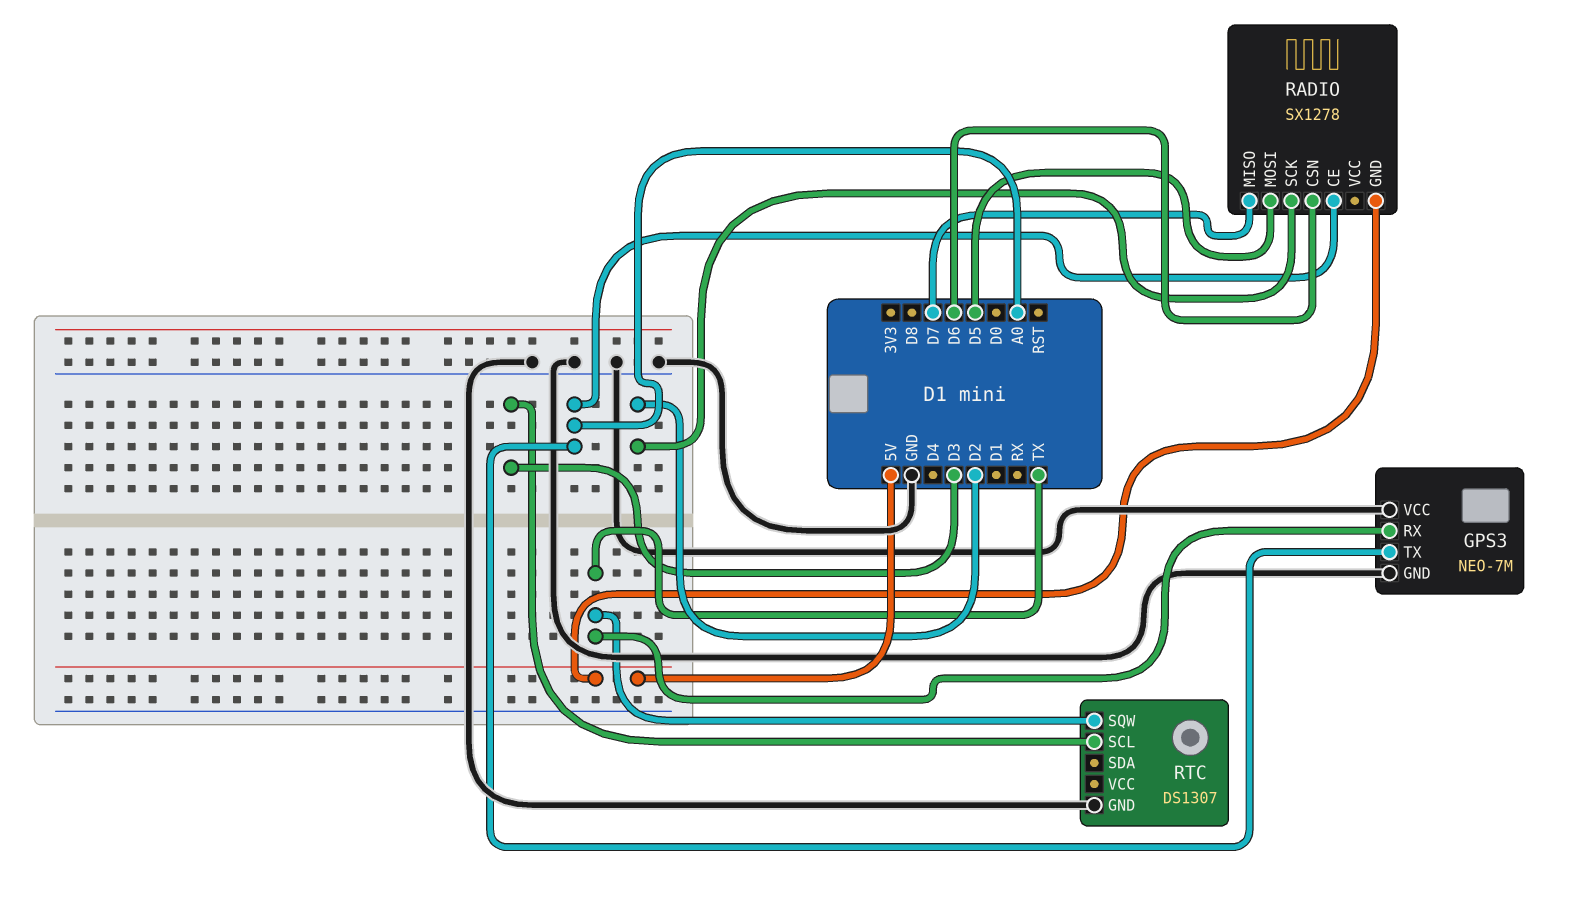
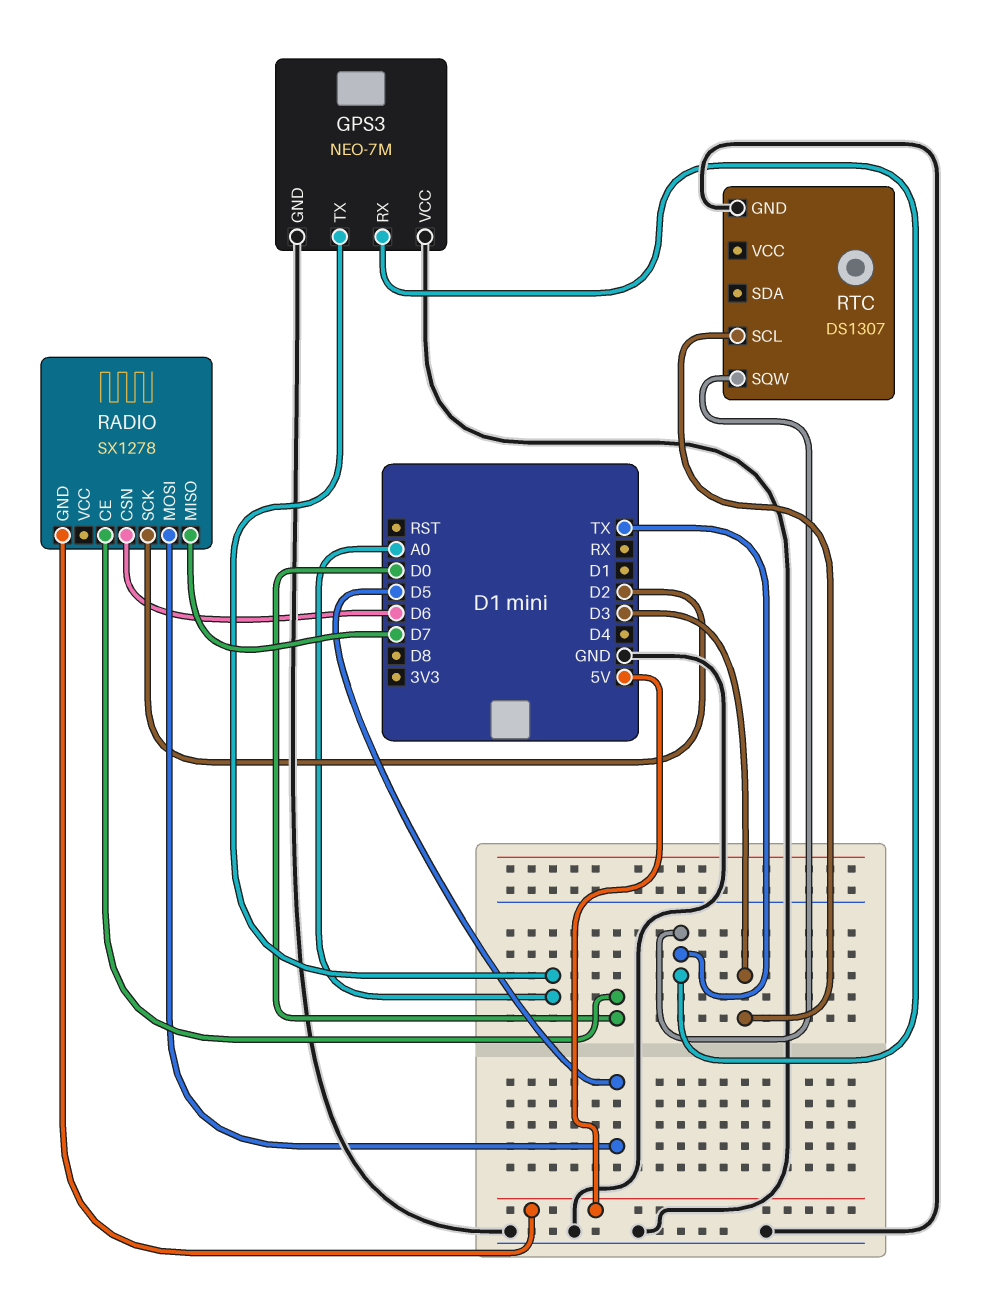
RADIO pin CE: A0 -> D0

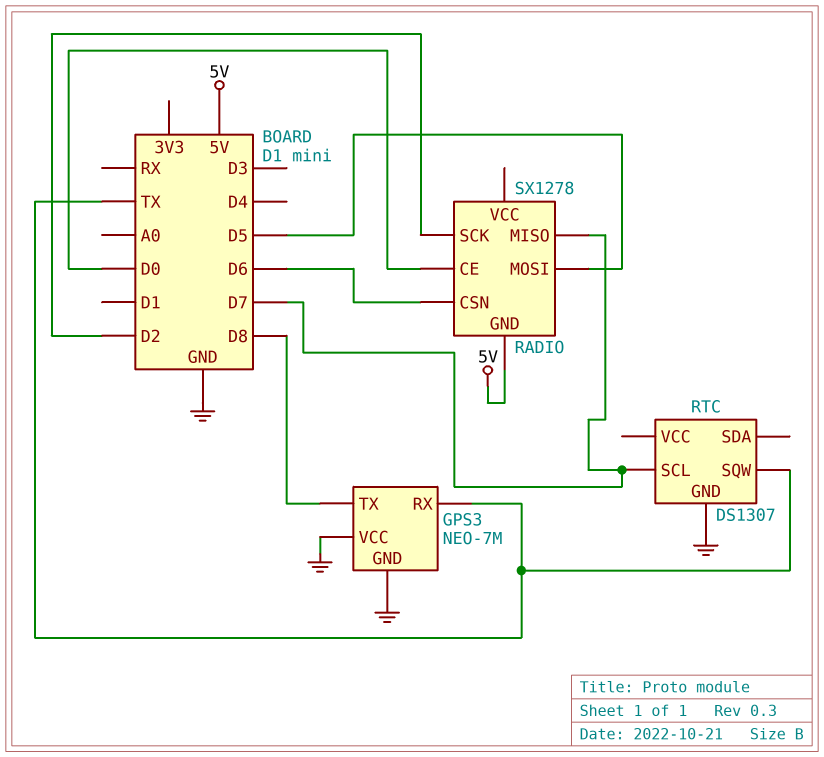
GPS3 pin TX: A0 -> D8
RTC pin SCL: D3 -> D7

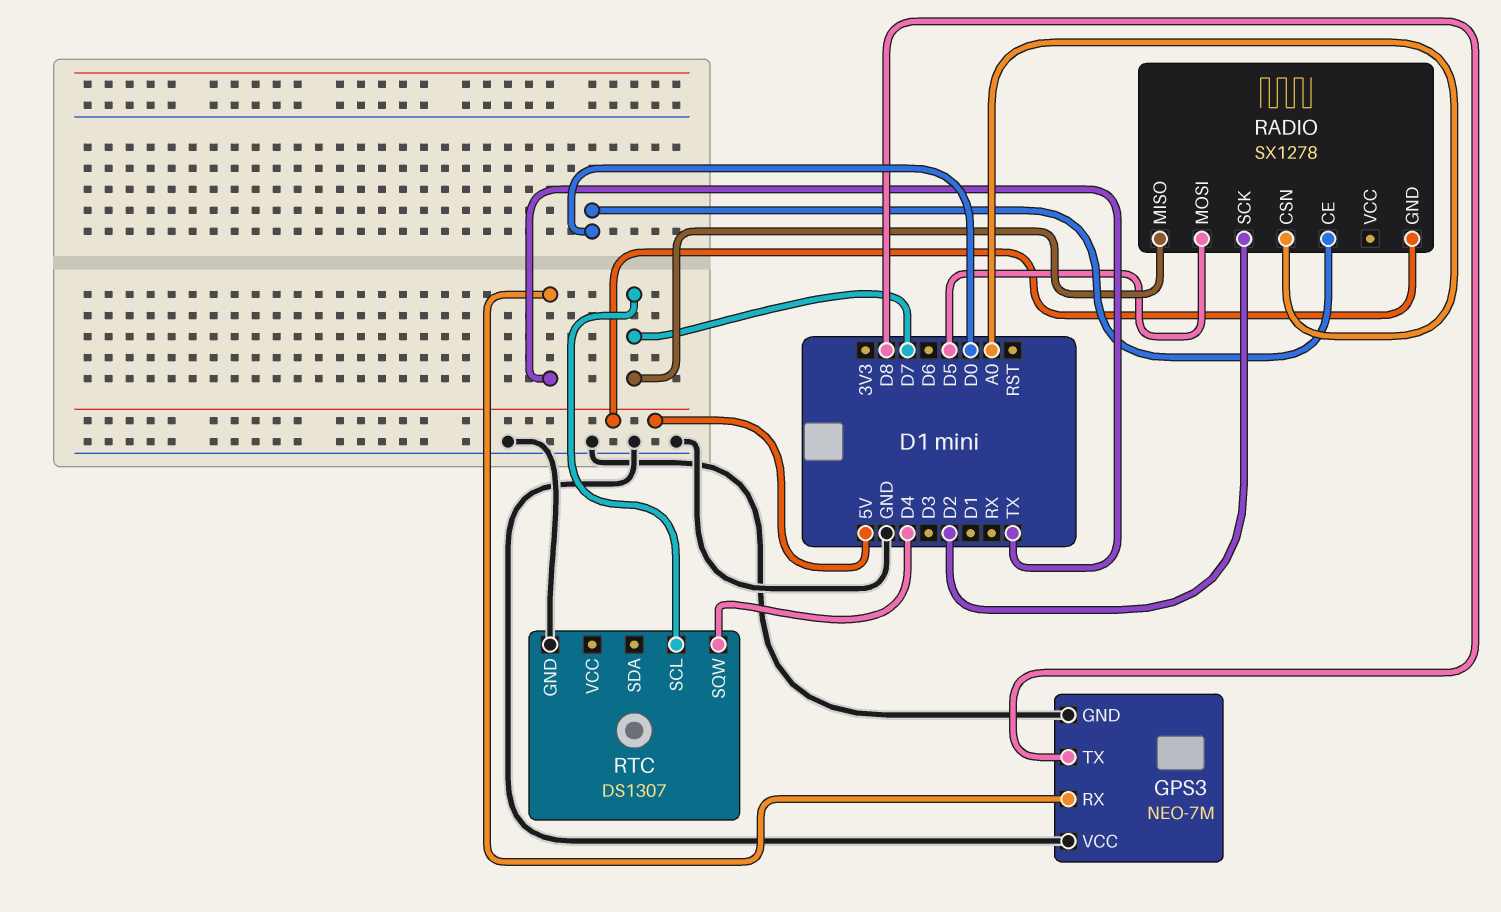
RADIO pin CSN: D6 -> A0
RTC pin SQW: TX -> D4

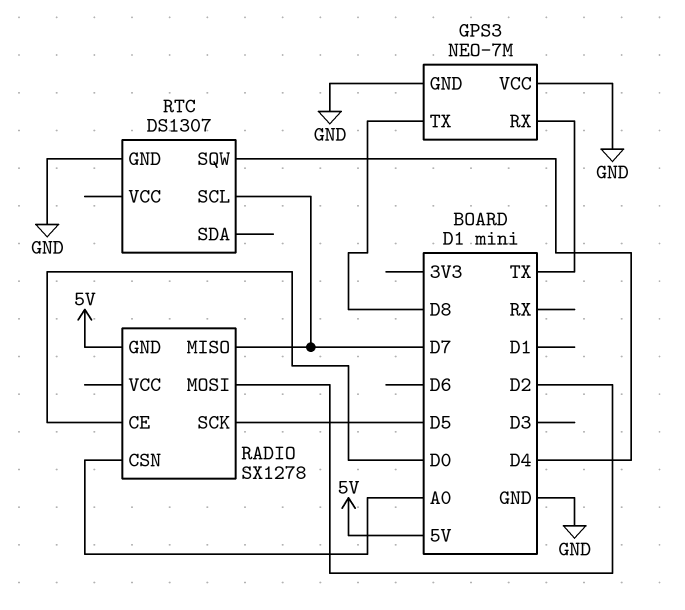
RADIO pin MOSI: D5 -> D2
RADIO pin SCK: D2 -> D5

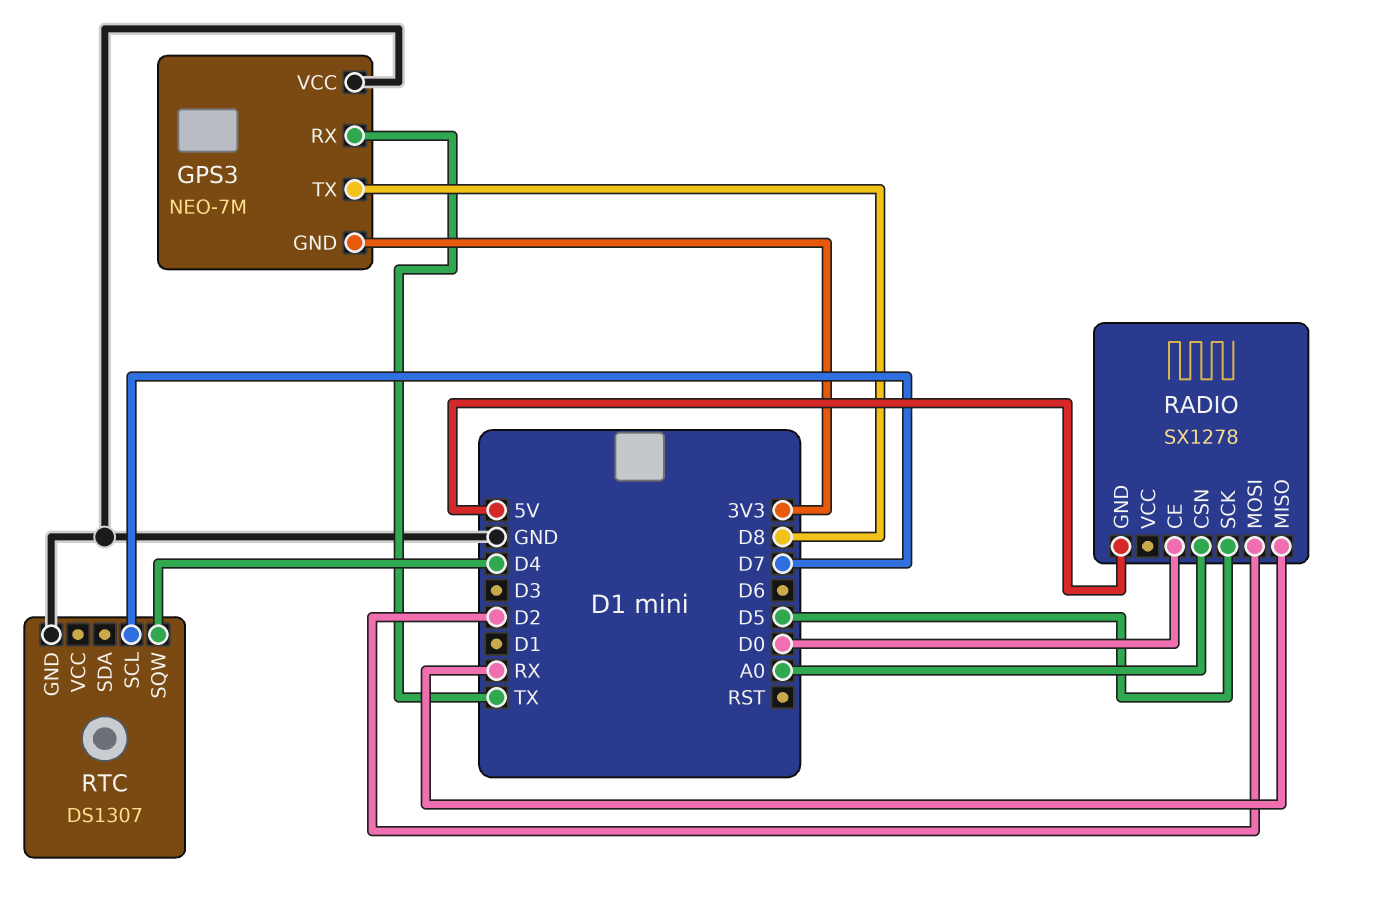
GPS3 pin GND: GND -> 3V3
RADIO pin MISO: D7 -> RX

